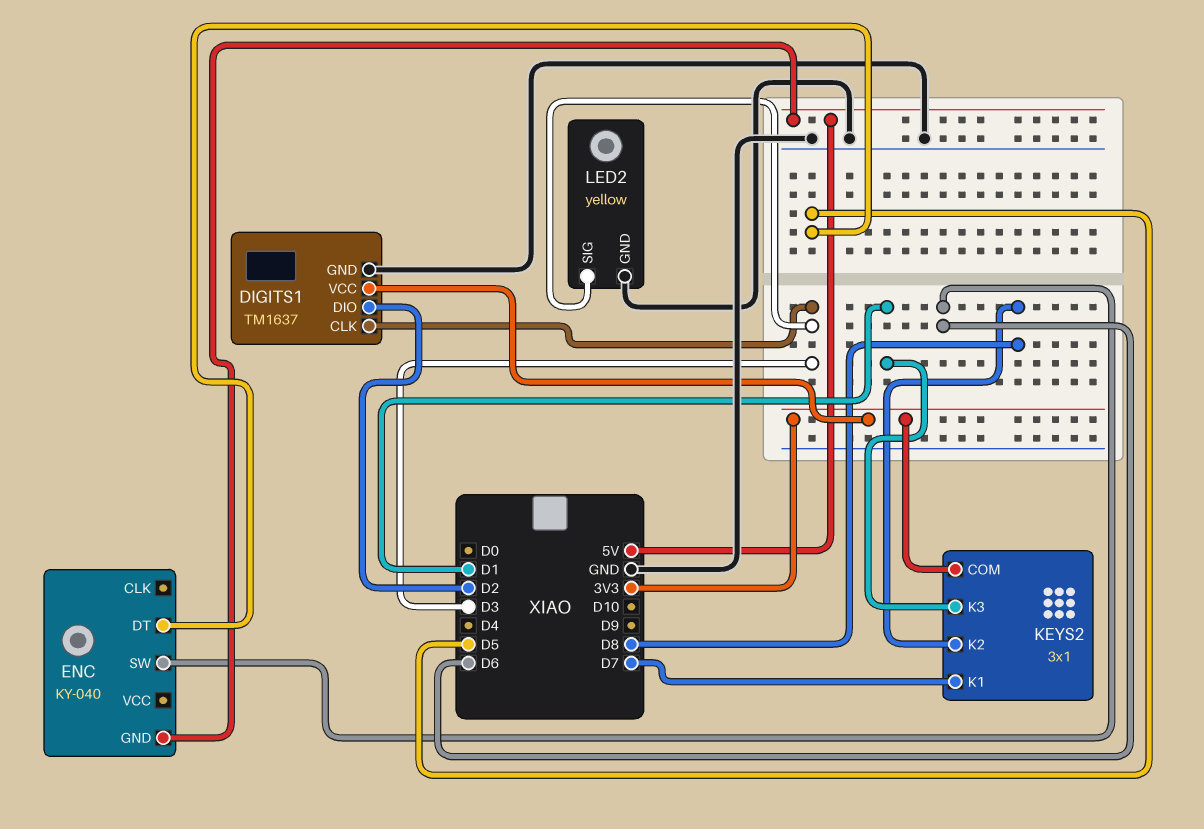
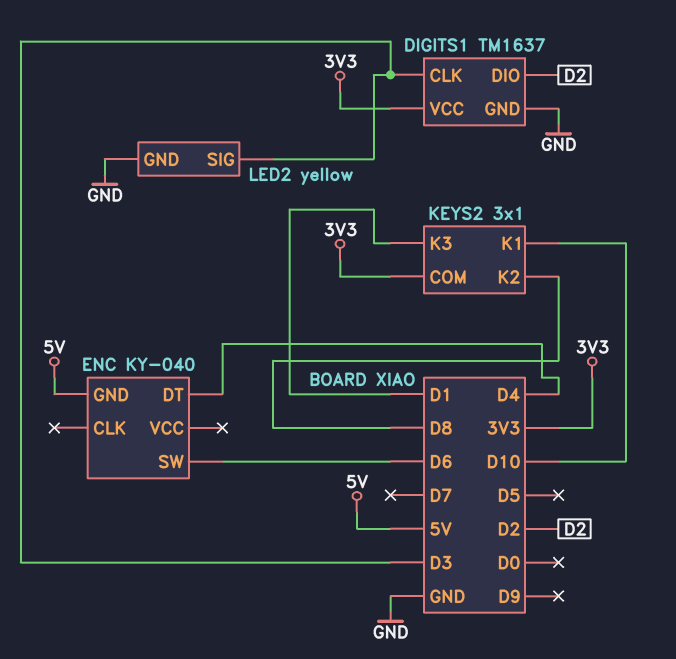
ENC pin DT: D5 -> D4
KEYS2 pin K1: D7 -> D10

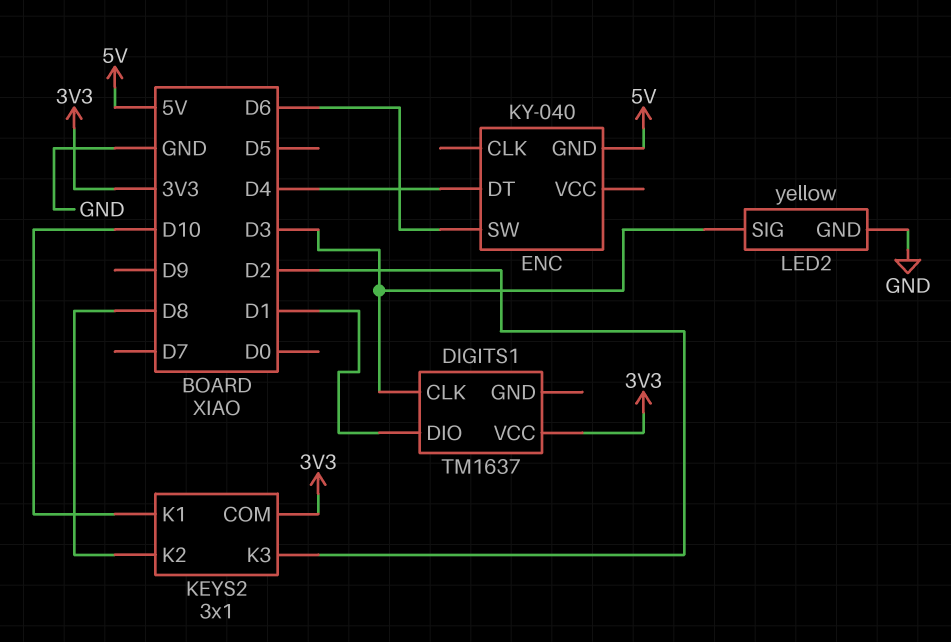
DIGITS1 pin DIO: D2 -> D1
DIGITS1 pin GND: GND -> none
KEYS2 pin K3: D1 -> D2

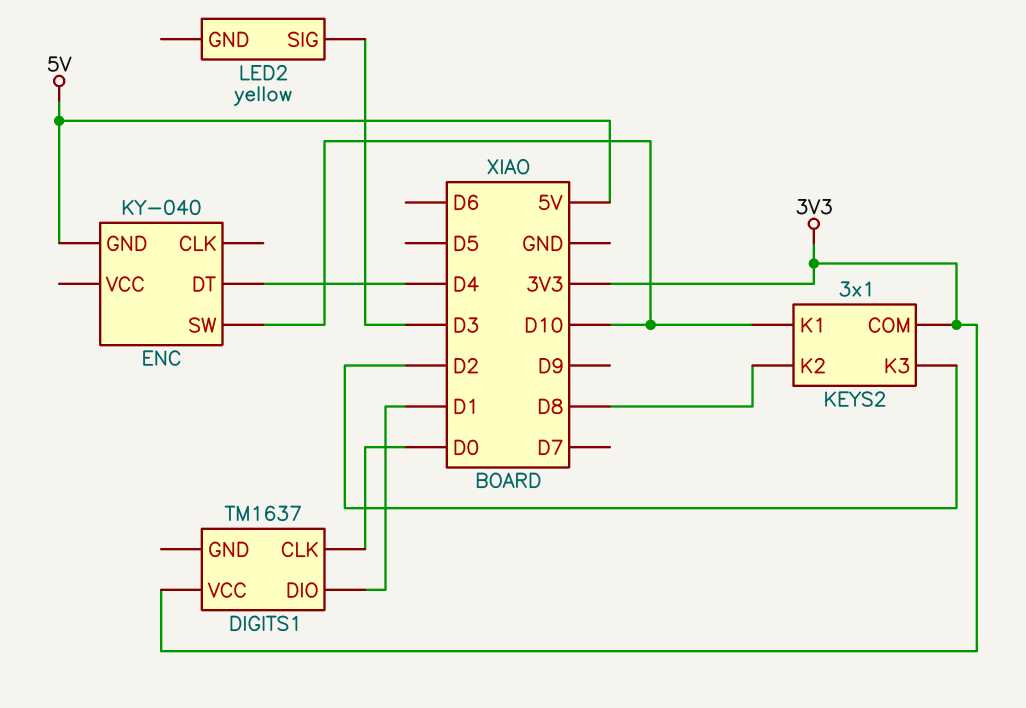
DIGITS1 pin CLK: D3 -> D0
ENC pin SW: D6 -> D10
LED2 pin GND: GND -> none

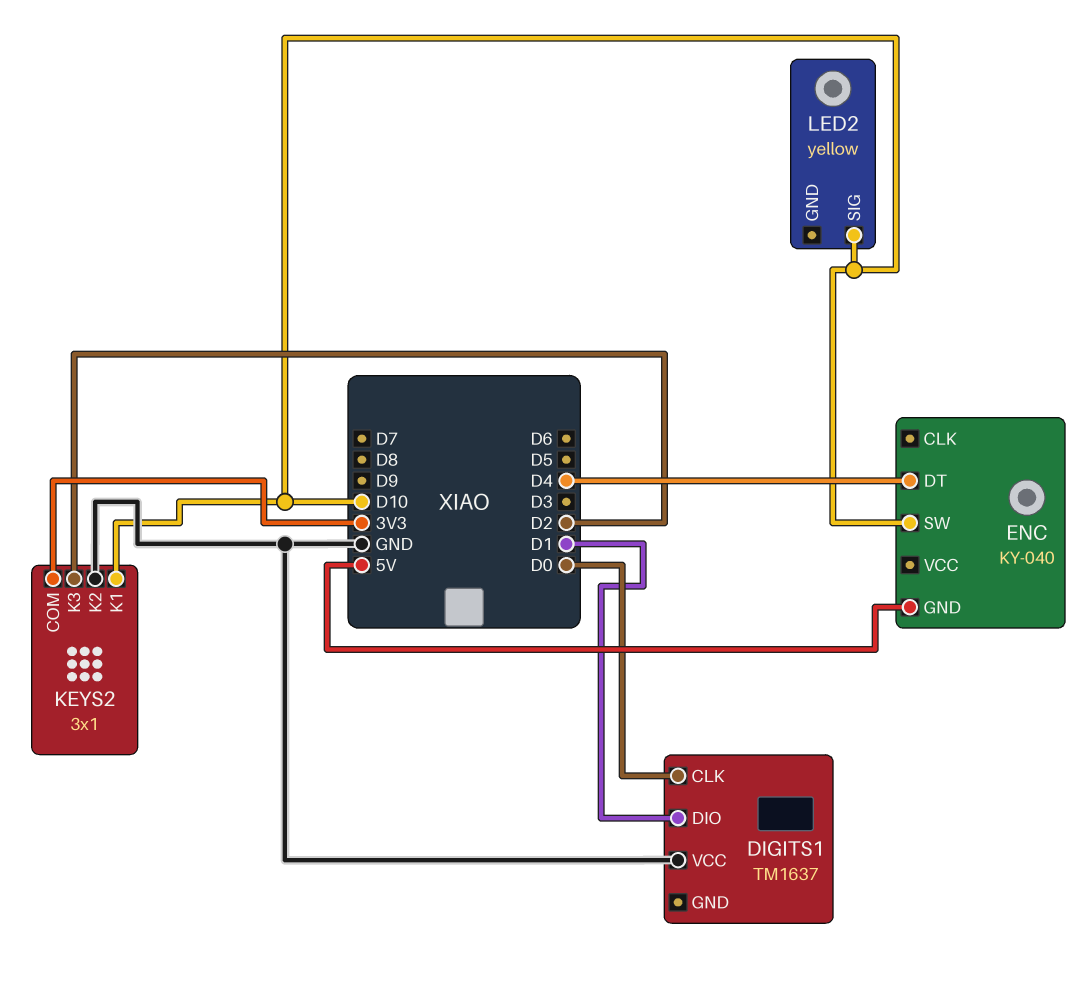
DIGITS1 pin VCC: 3V3 -> GND
KEYS2 pin K2: D8 -> GND
LED2 pin SIG: D3 -> D10

